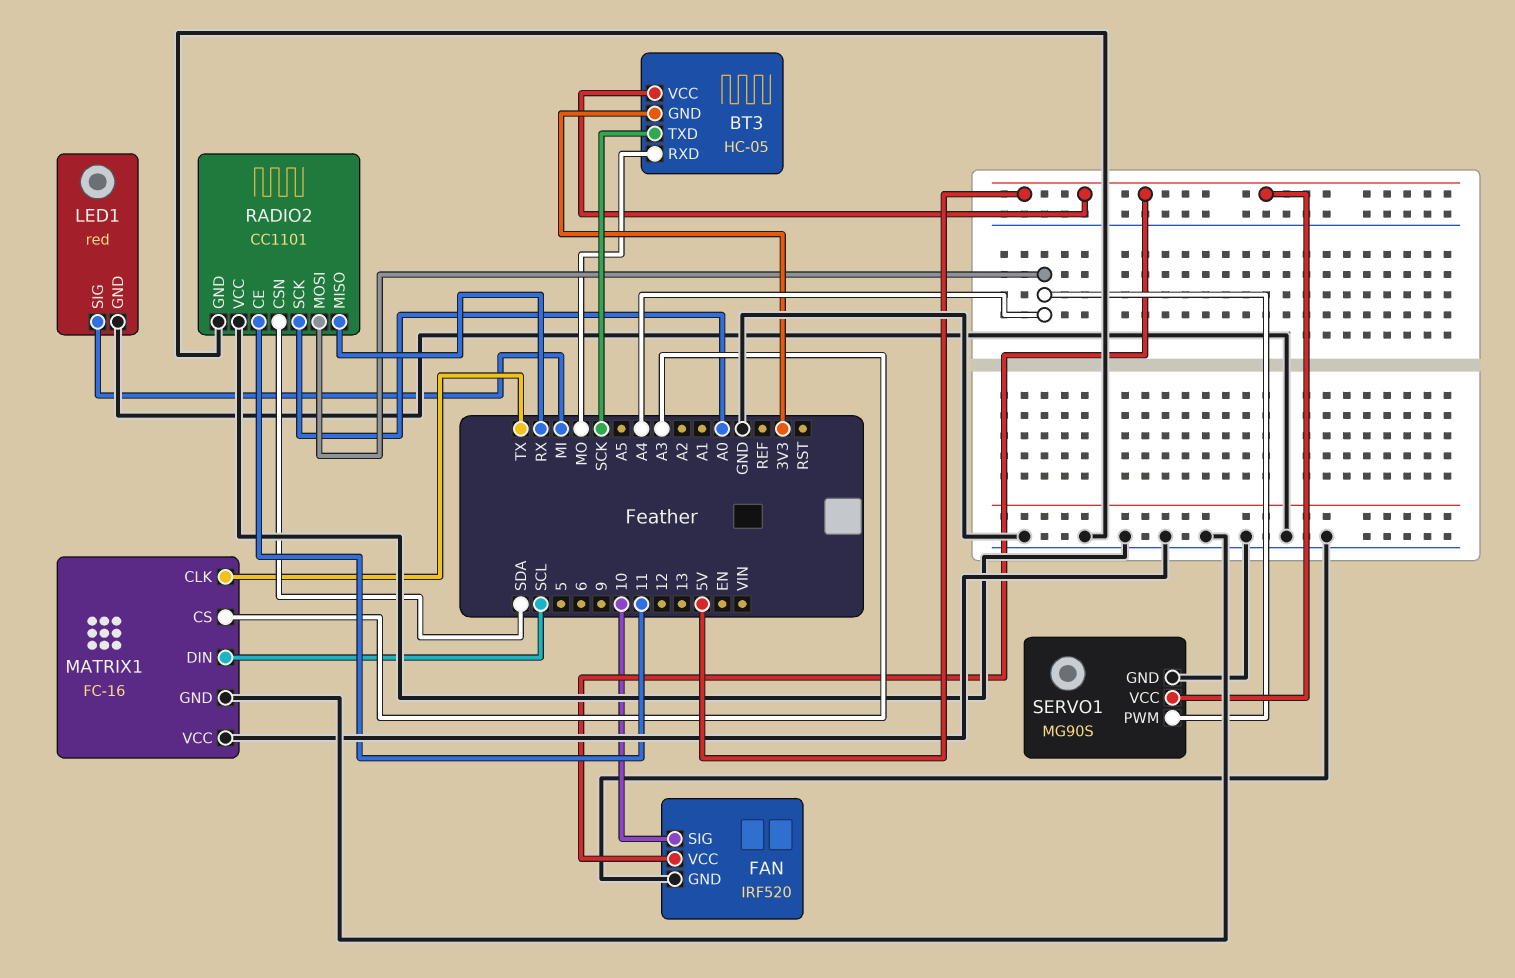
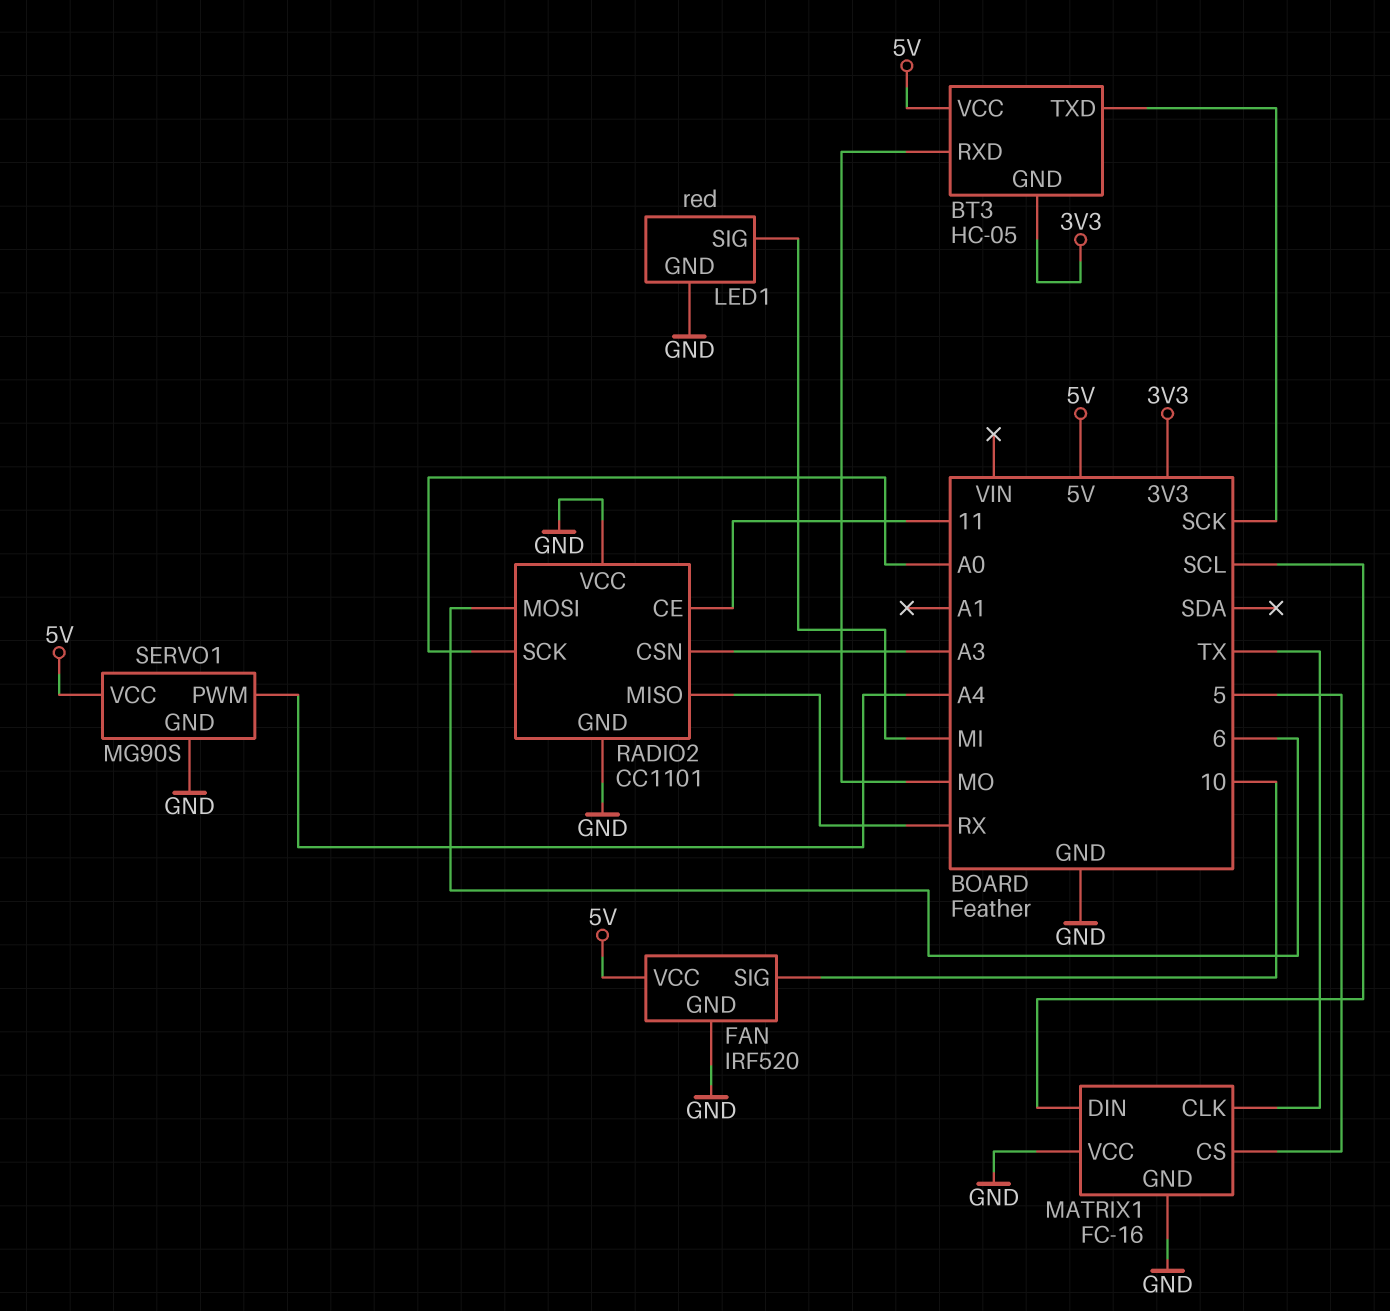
MATRIX1 pin CS: A3 -> 5
RADIO2 pin CSN: SDA -> A3
RADIO2 pin MOSI: A4 -> 6

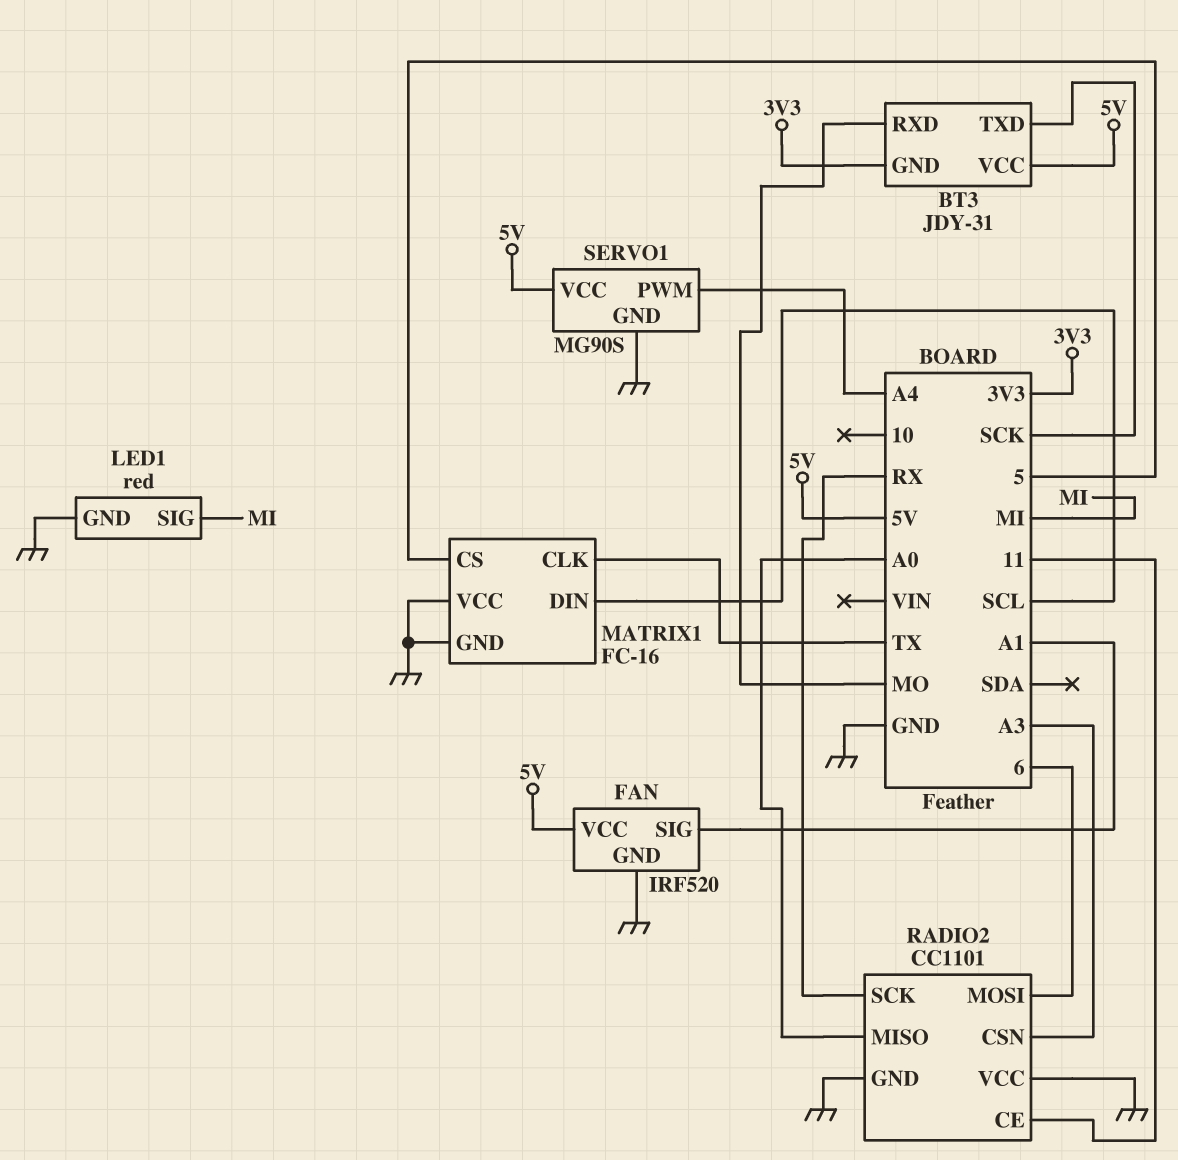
BT3: HC-05 -> JDY-31
FAN pin SIG: 10 -> A1
RADIO2 pin MISO: RX -> A0
RADIO2 pin SCK: A0 -> RX

